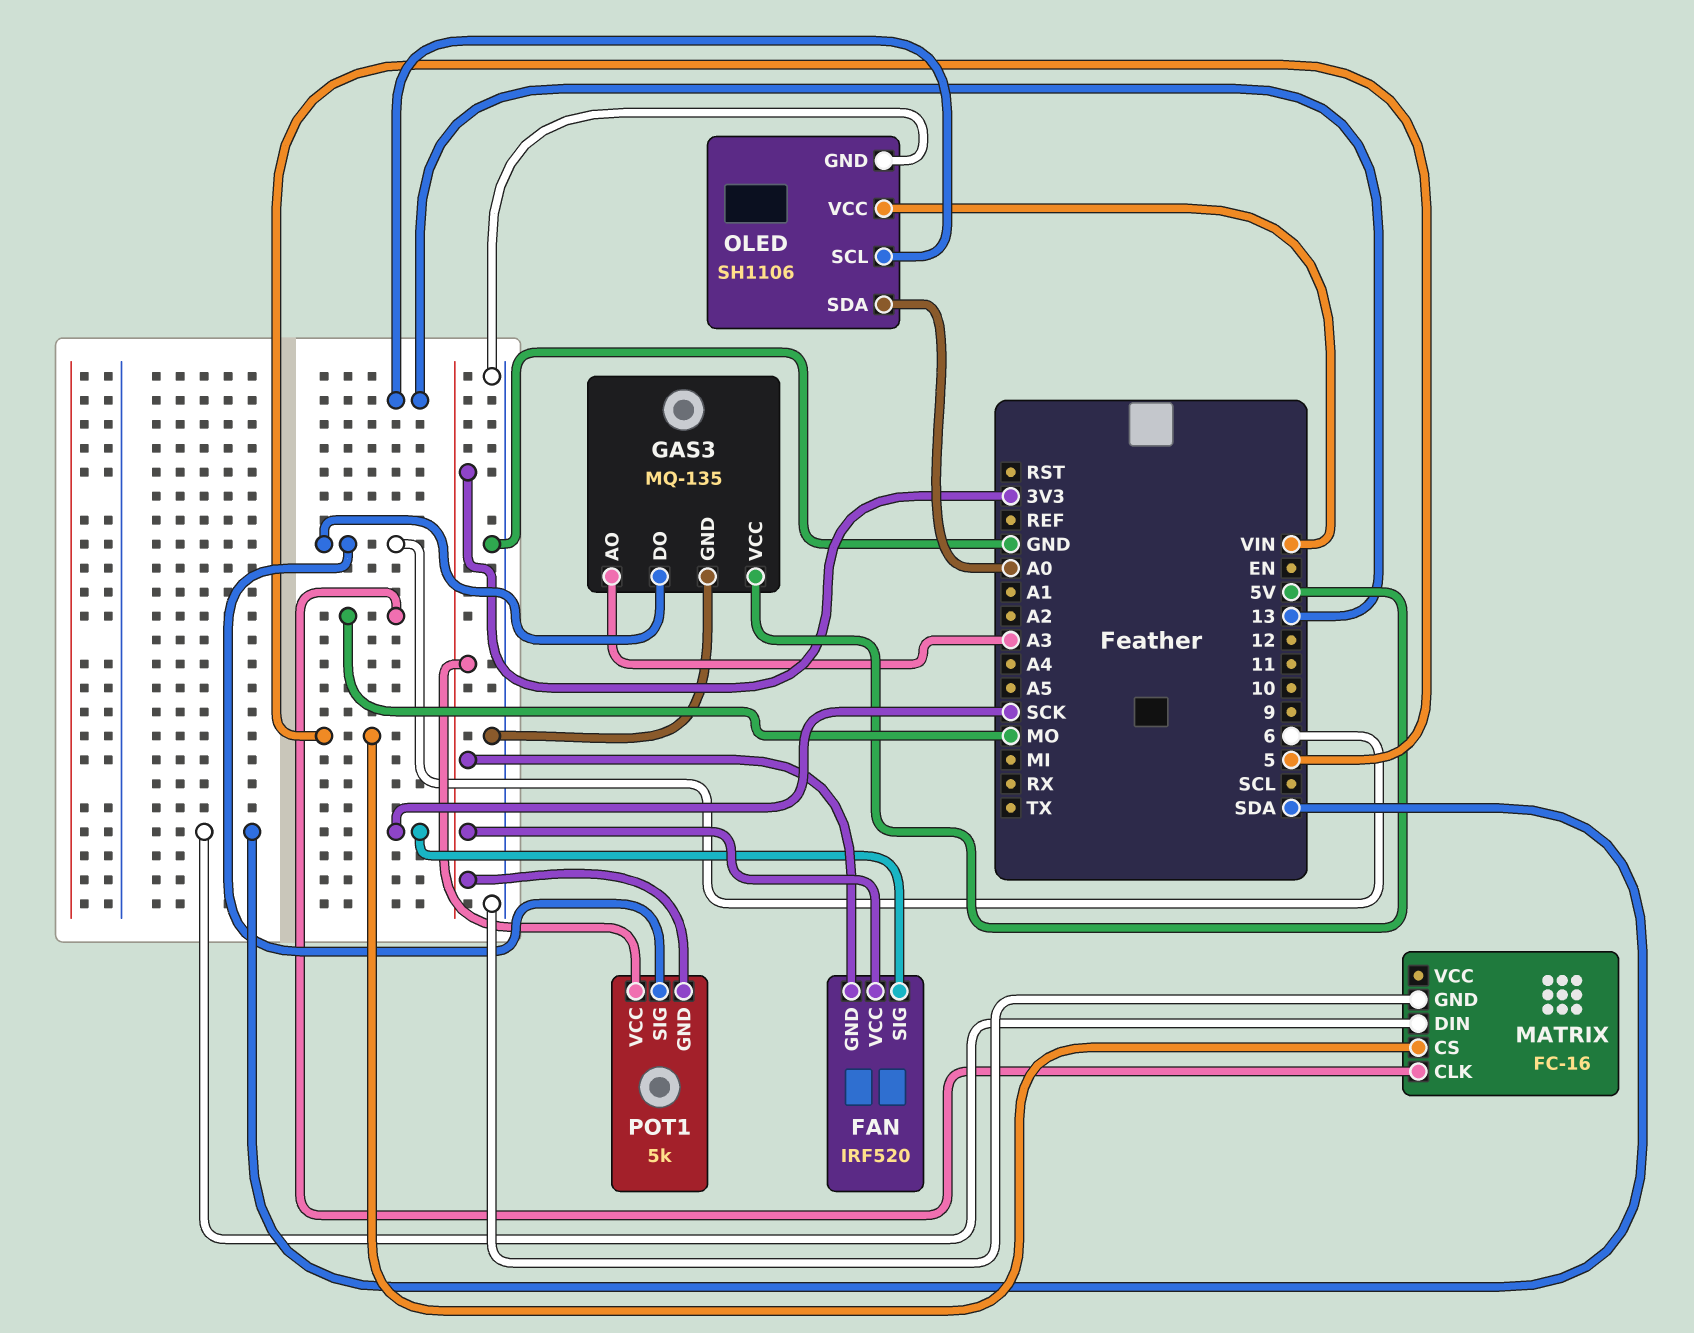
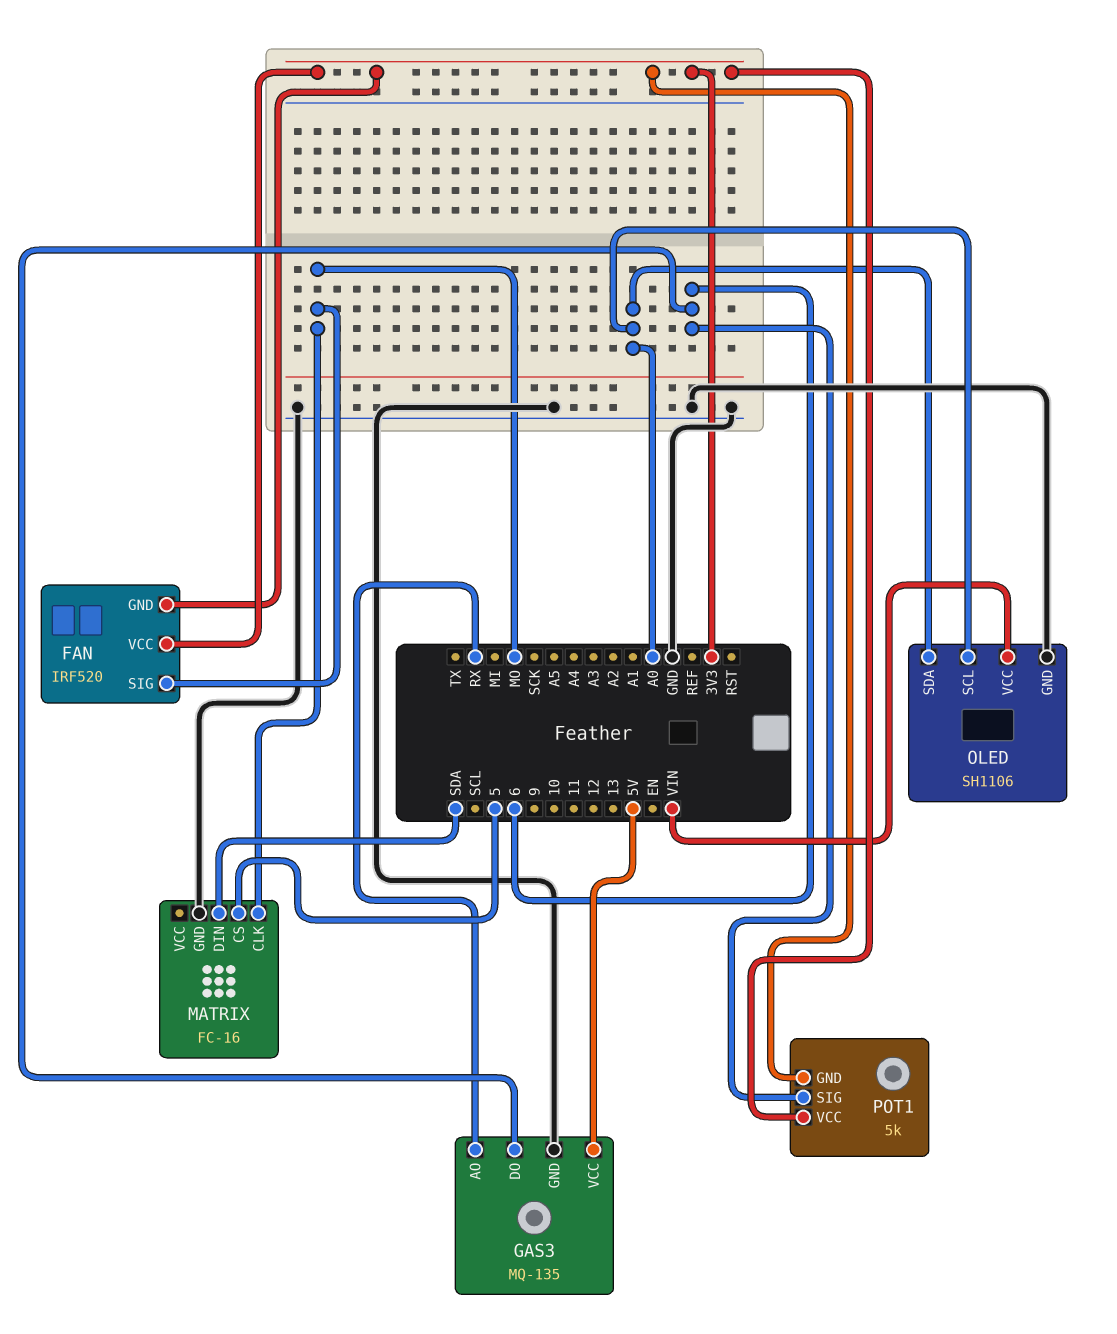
FAN pin SIG: SCK -> MO
GAS3 pin AO: A3 -> RX
OLED pin SCL: 13 -> A0

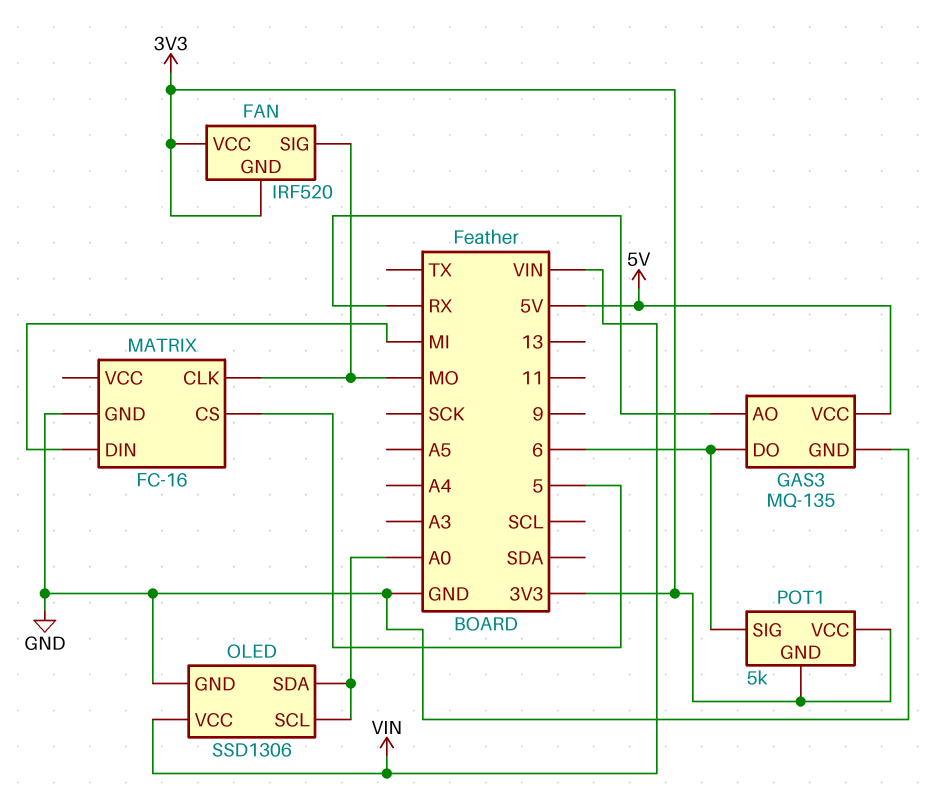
MATRIX pin DIN: SDA -> MI
OLED: SH1106 -> SSD1306

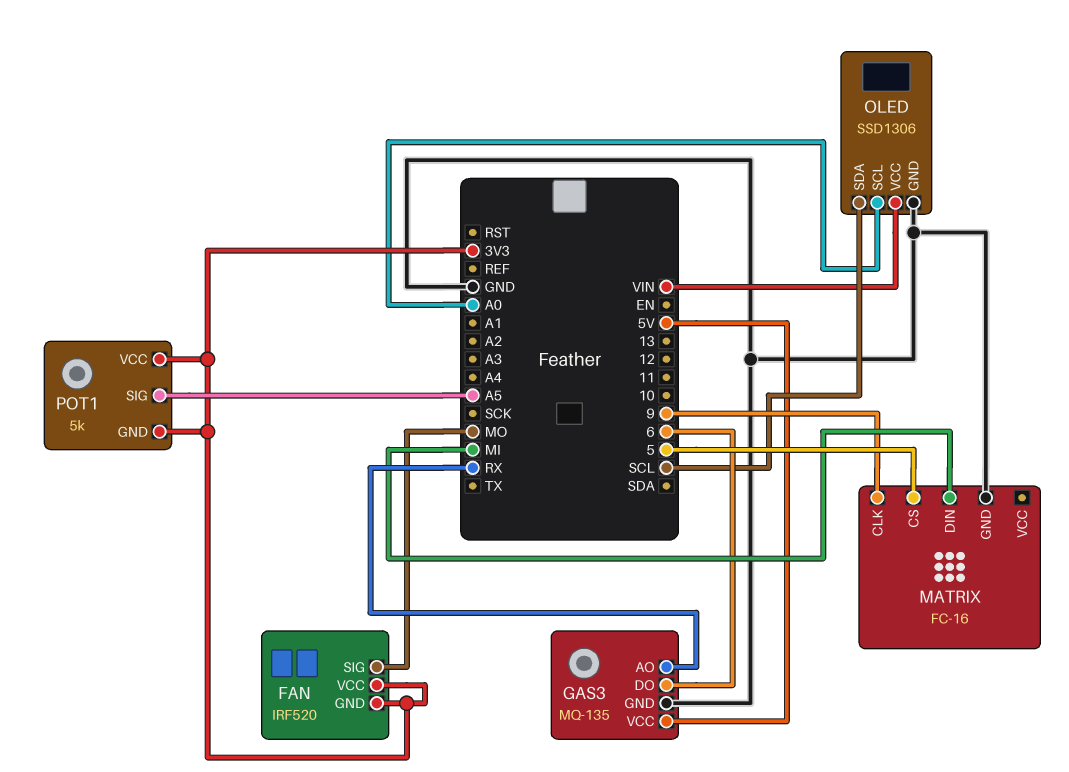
MATRIX pin CLK: MO -> 9
OLED pin SDA: A0 -> SCL
POT1 pin SIG: 6 -> A5

